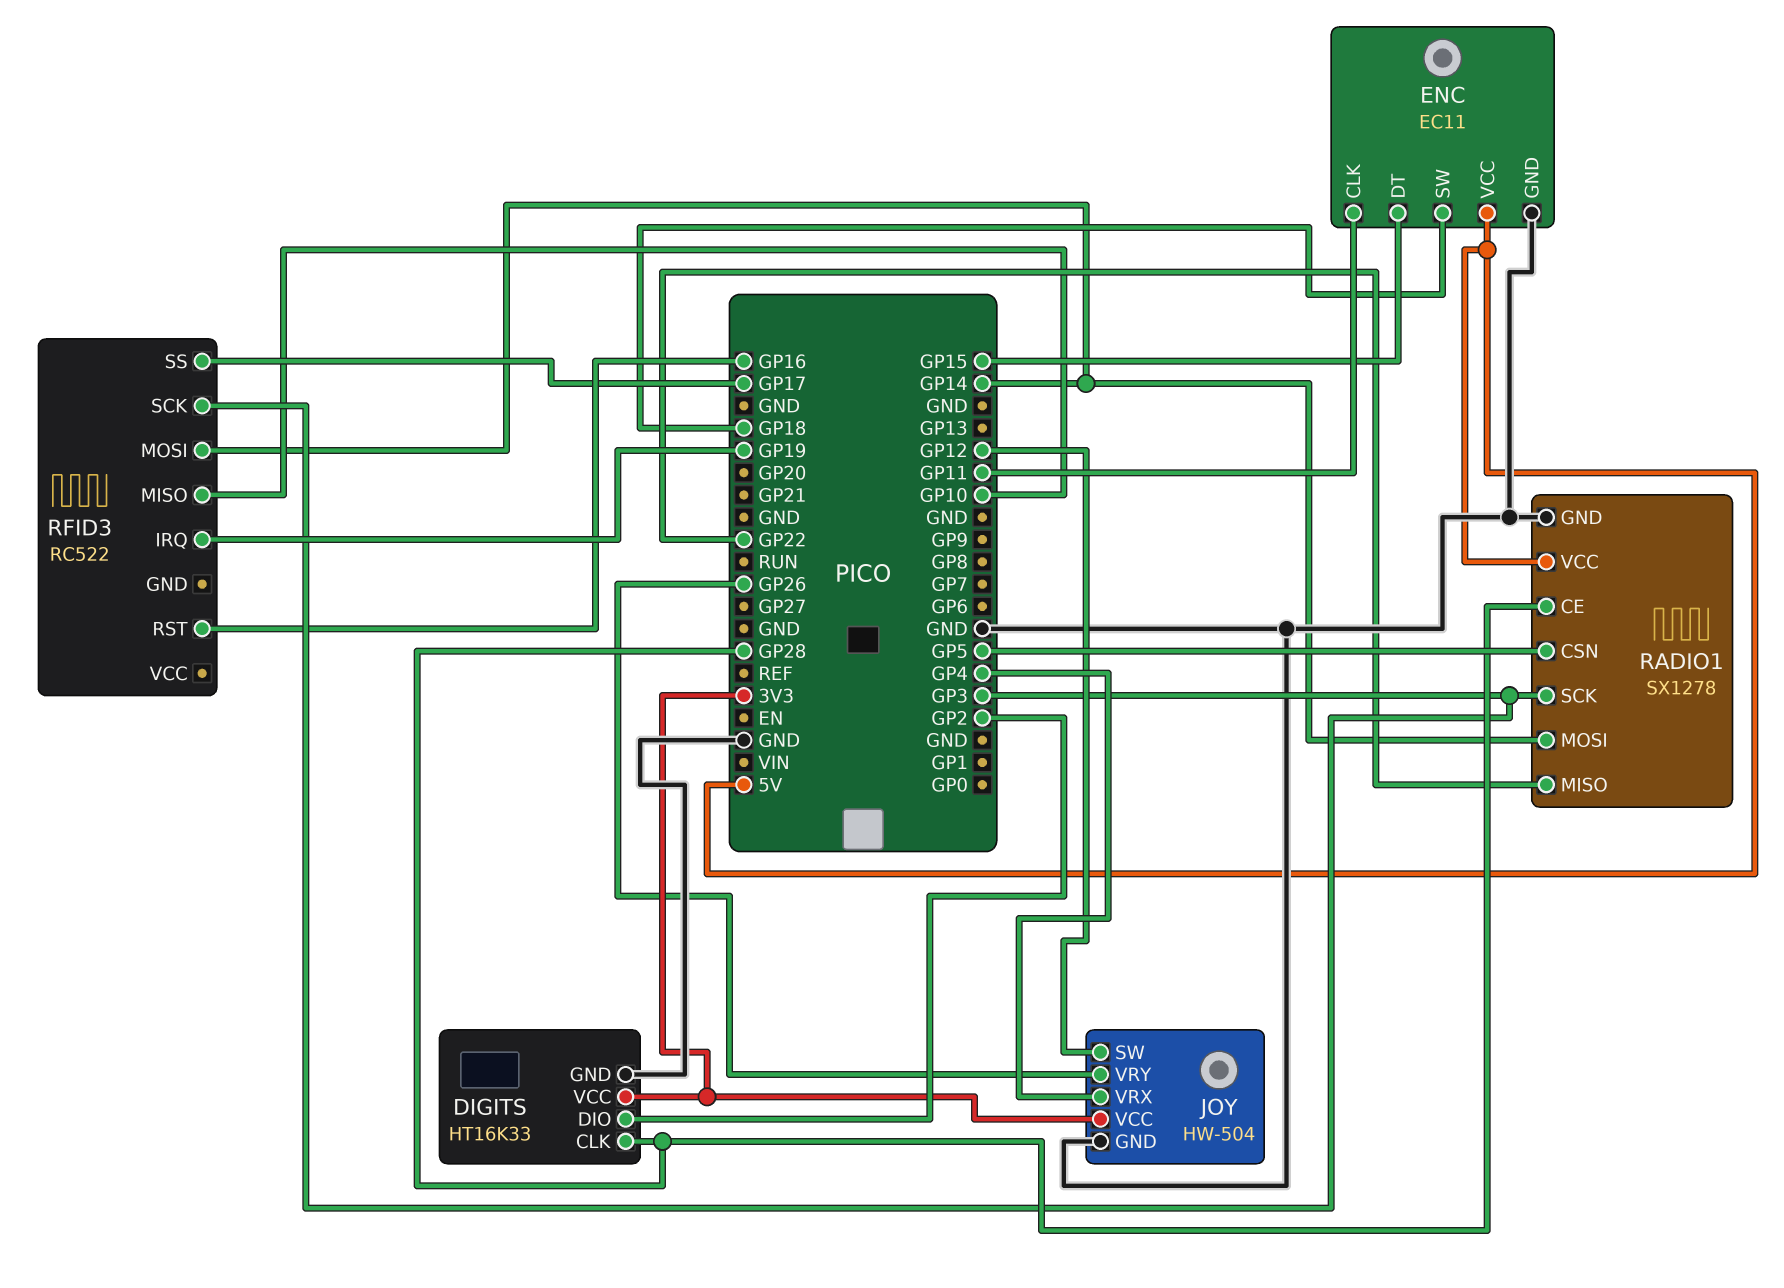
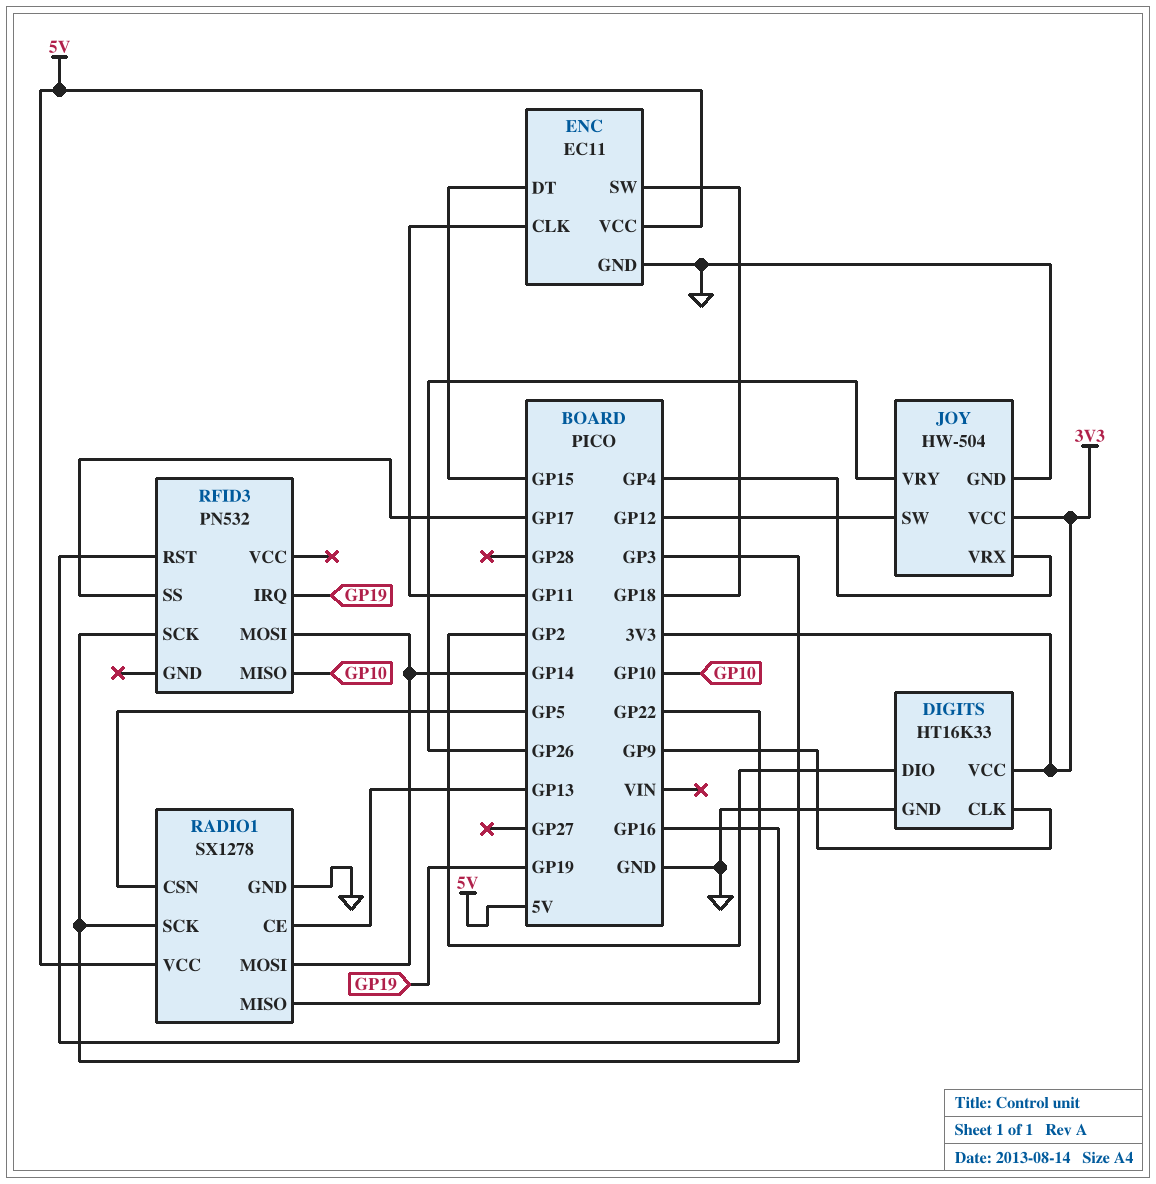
DIGITS pin CLK: GP28 -> GP9
RADIO1 pin CE: GP28 -> GP13
RFID3: RC522 -> PN532

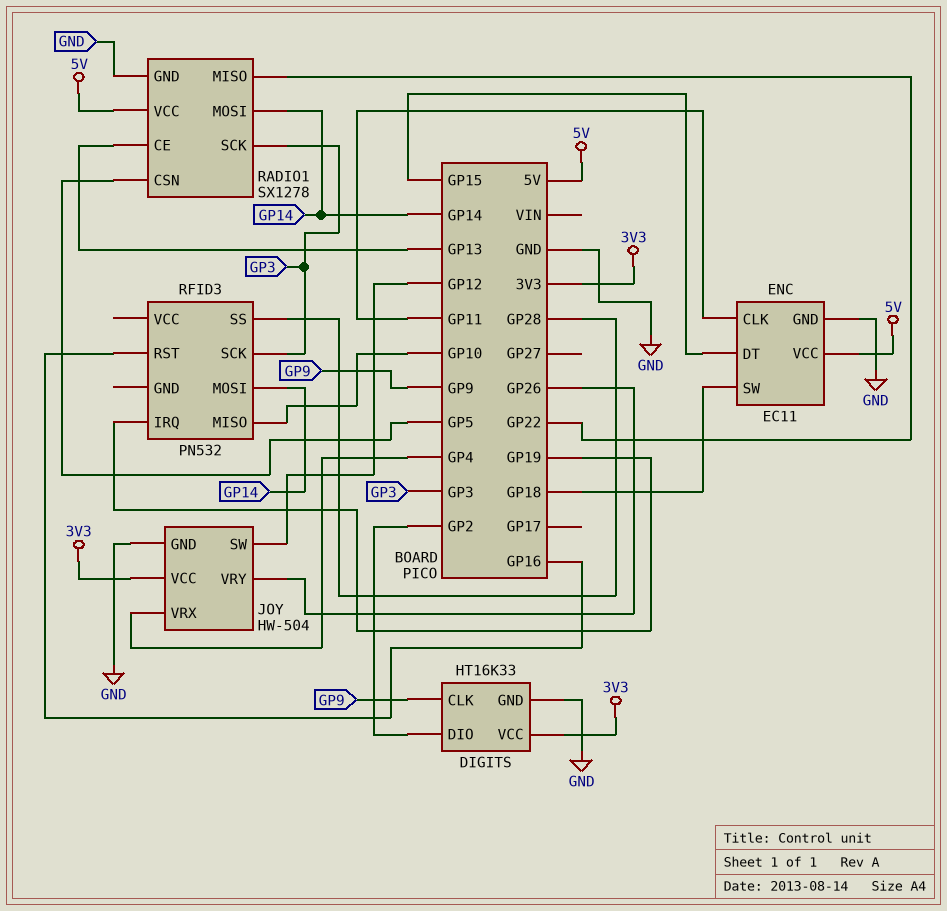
RFID3 pin SS: GP17 -> GP28

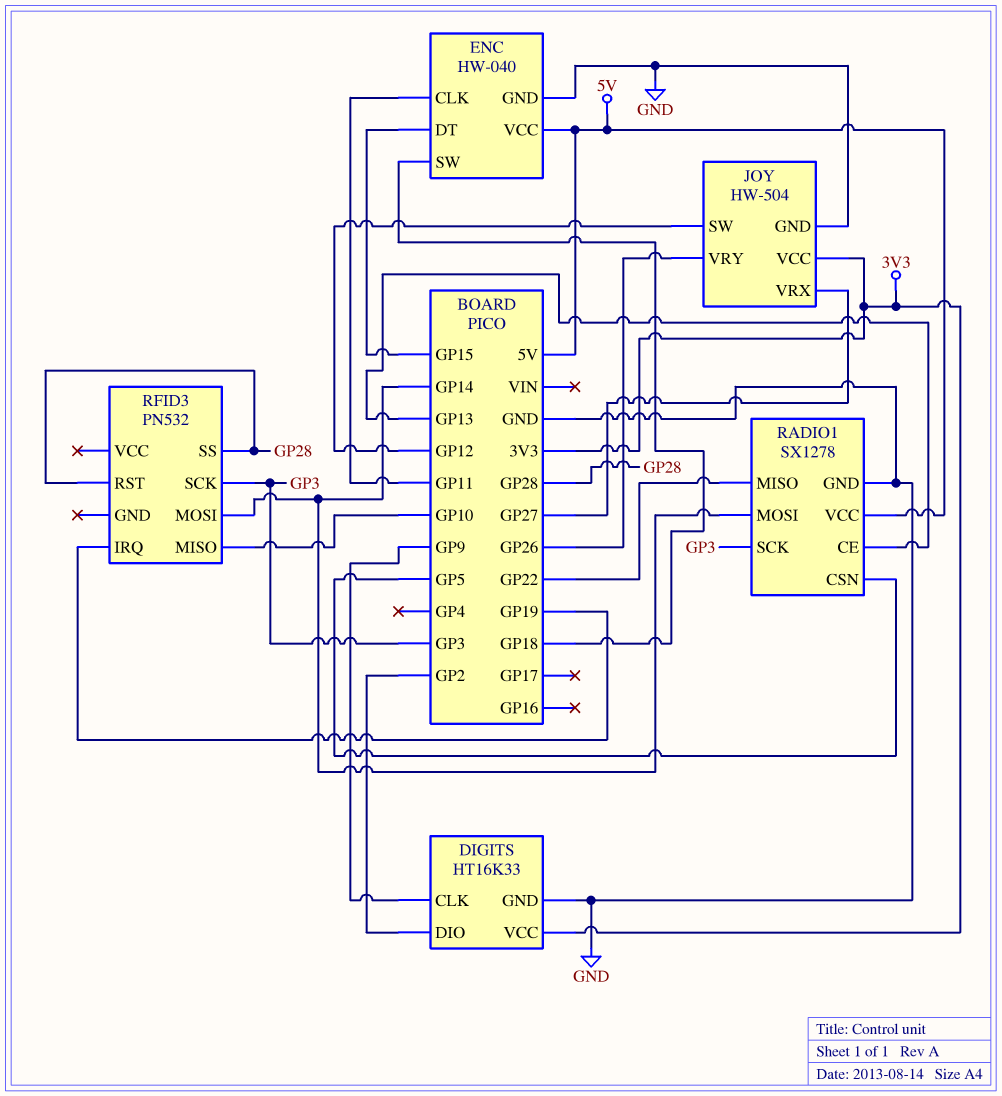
ENC: EC11 -> HW-040
JOY pin VRX: GP4 -> GP27
RFID3 pin RST: GP16 -> GP28

